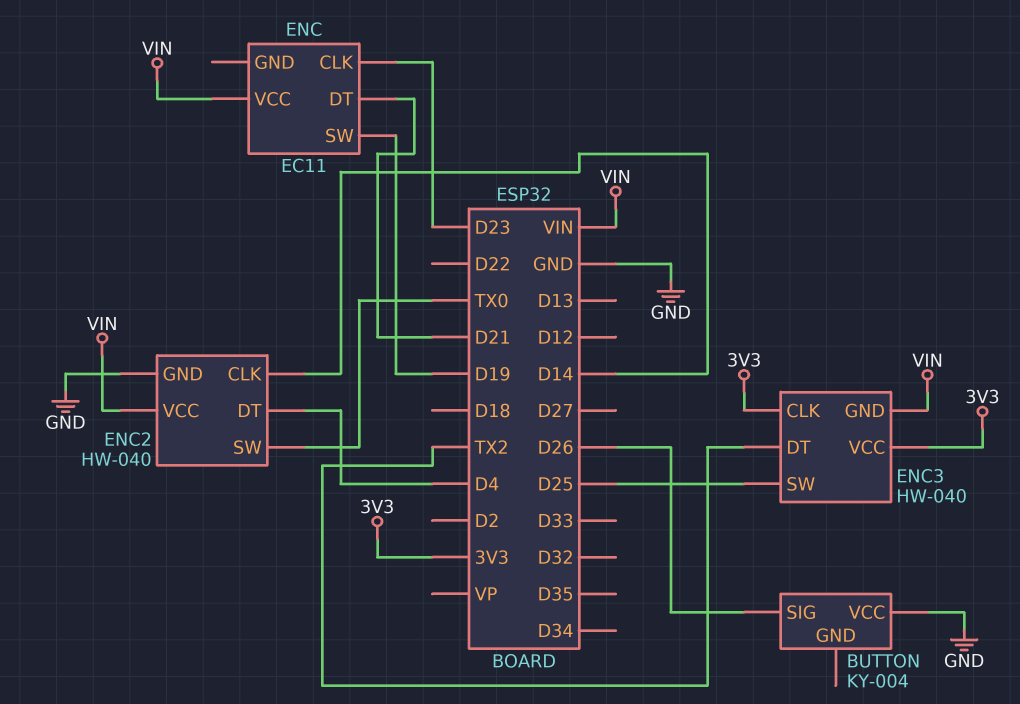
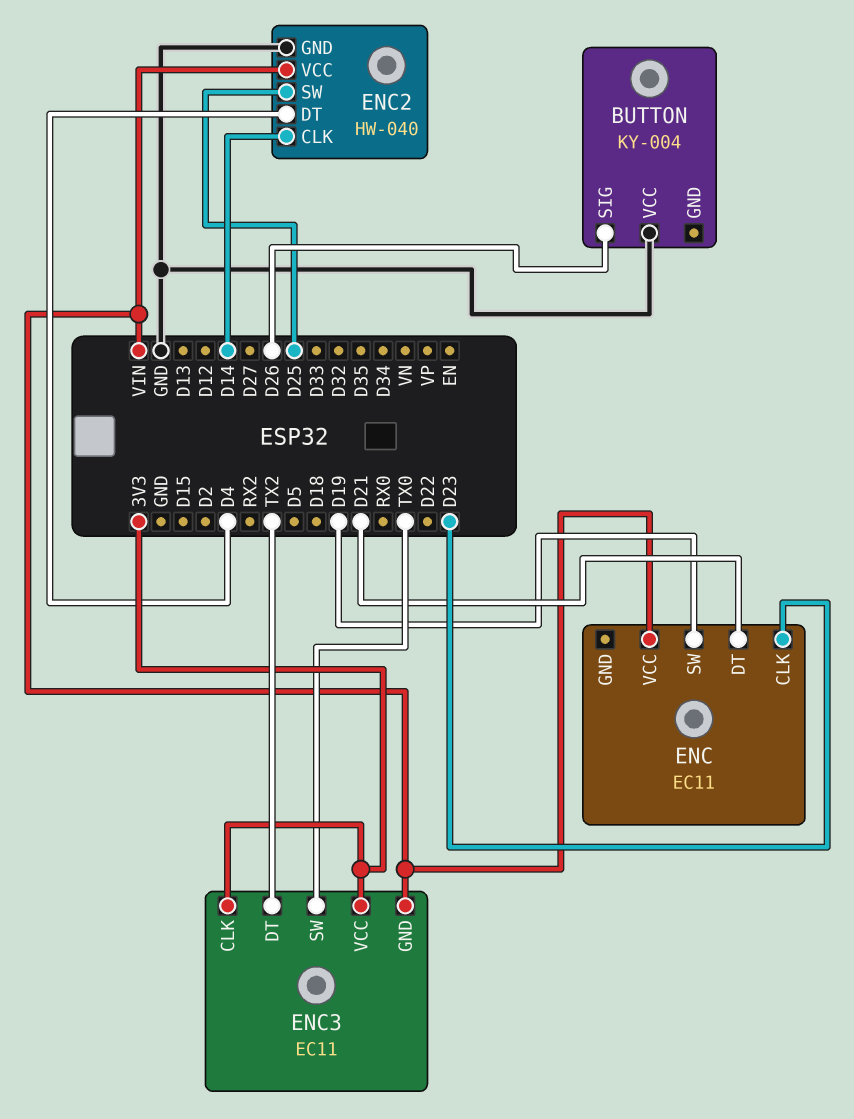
ENC2 pin SW: TX0 -> D25
ENC3: HW-040 -> EC11
ENC3 pin SW: D25 -> TX0

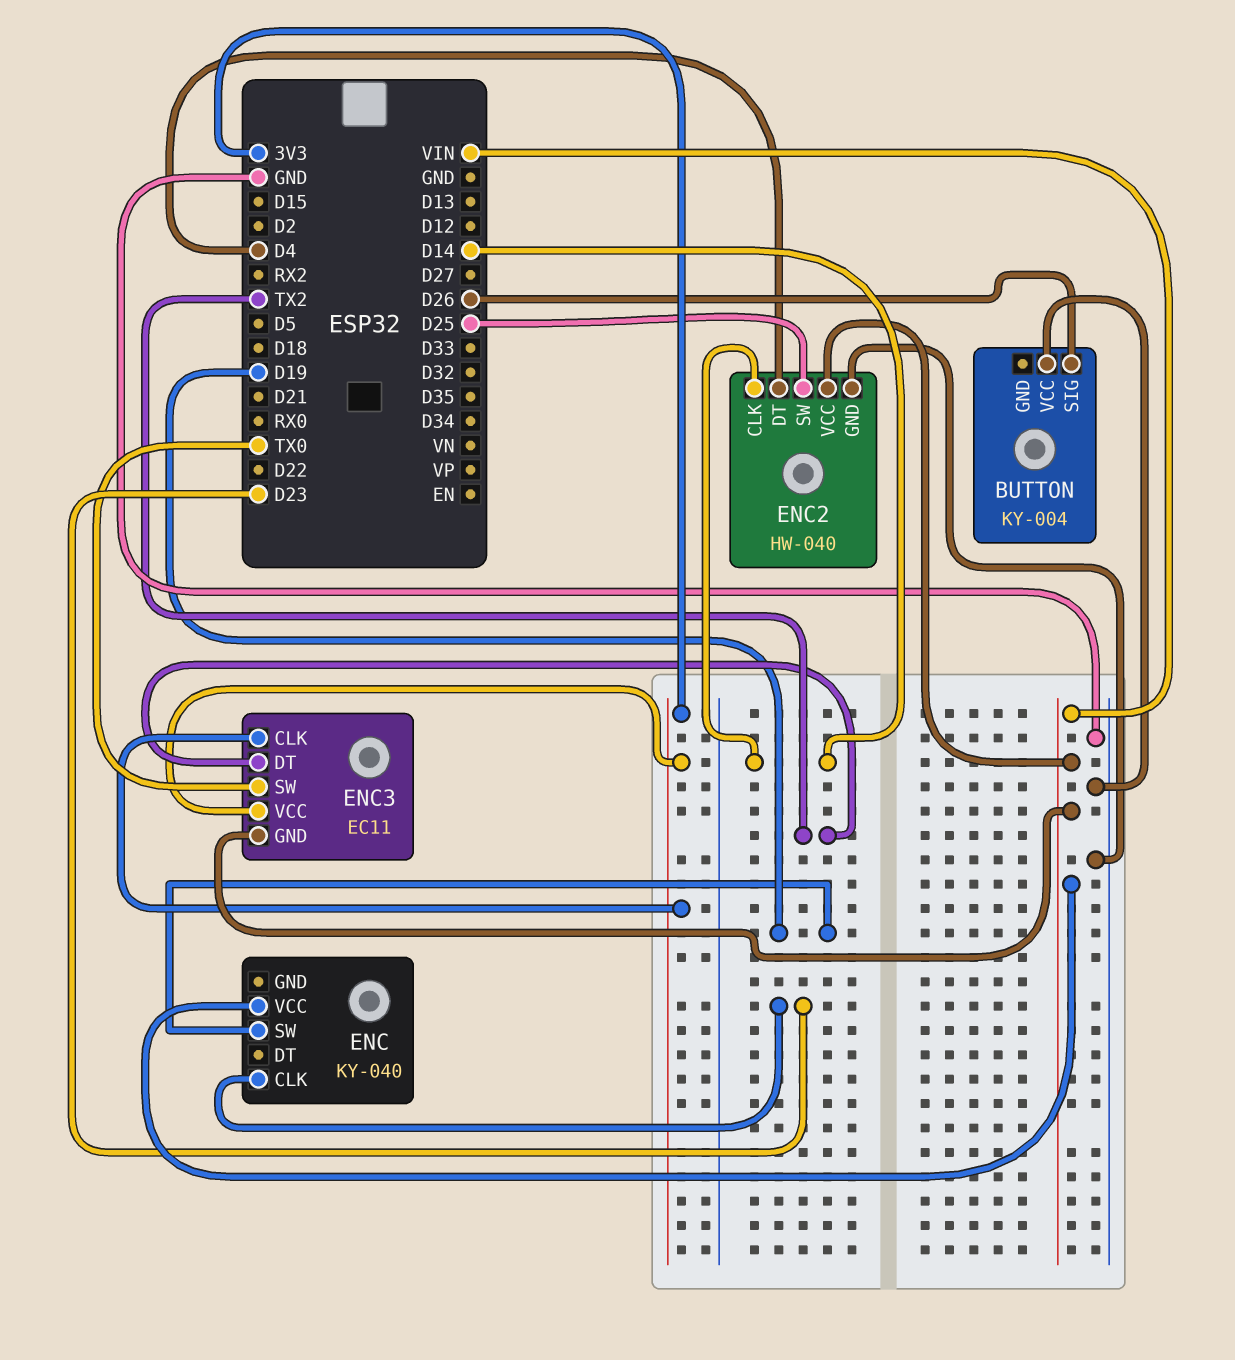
ENC: EC11 -> KY-040
ENC pin DT: D21 -> none

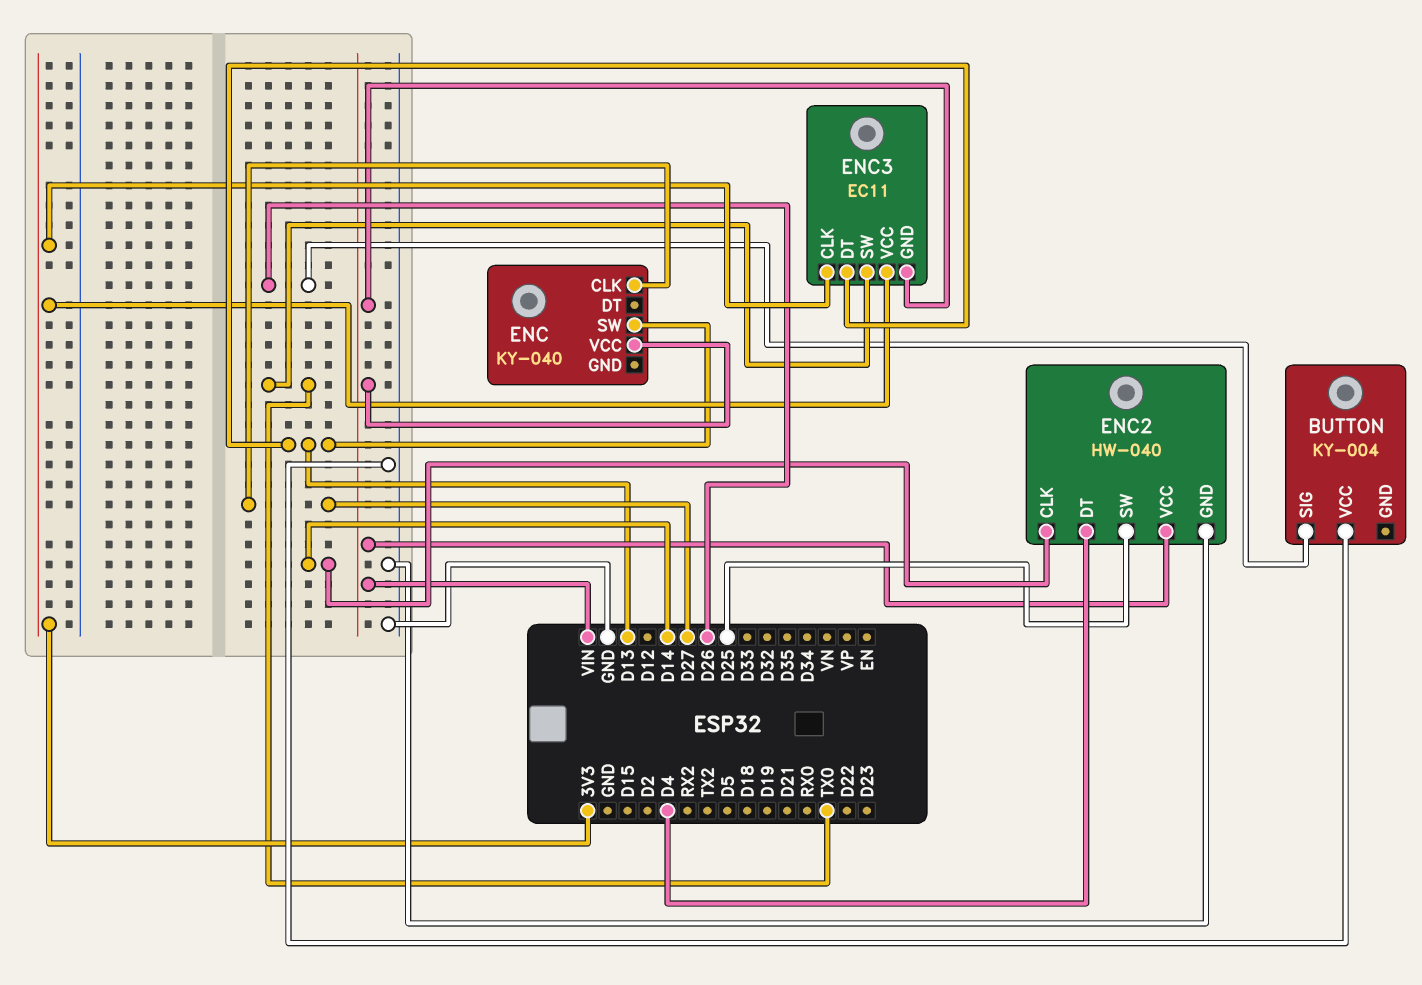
ENC pin CLK: D23 -> D27
ENC pin SW: D19 -> D13
ENC3 pin DT: TX2 -> D13

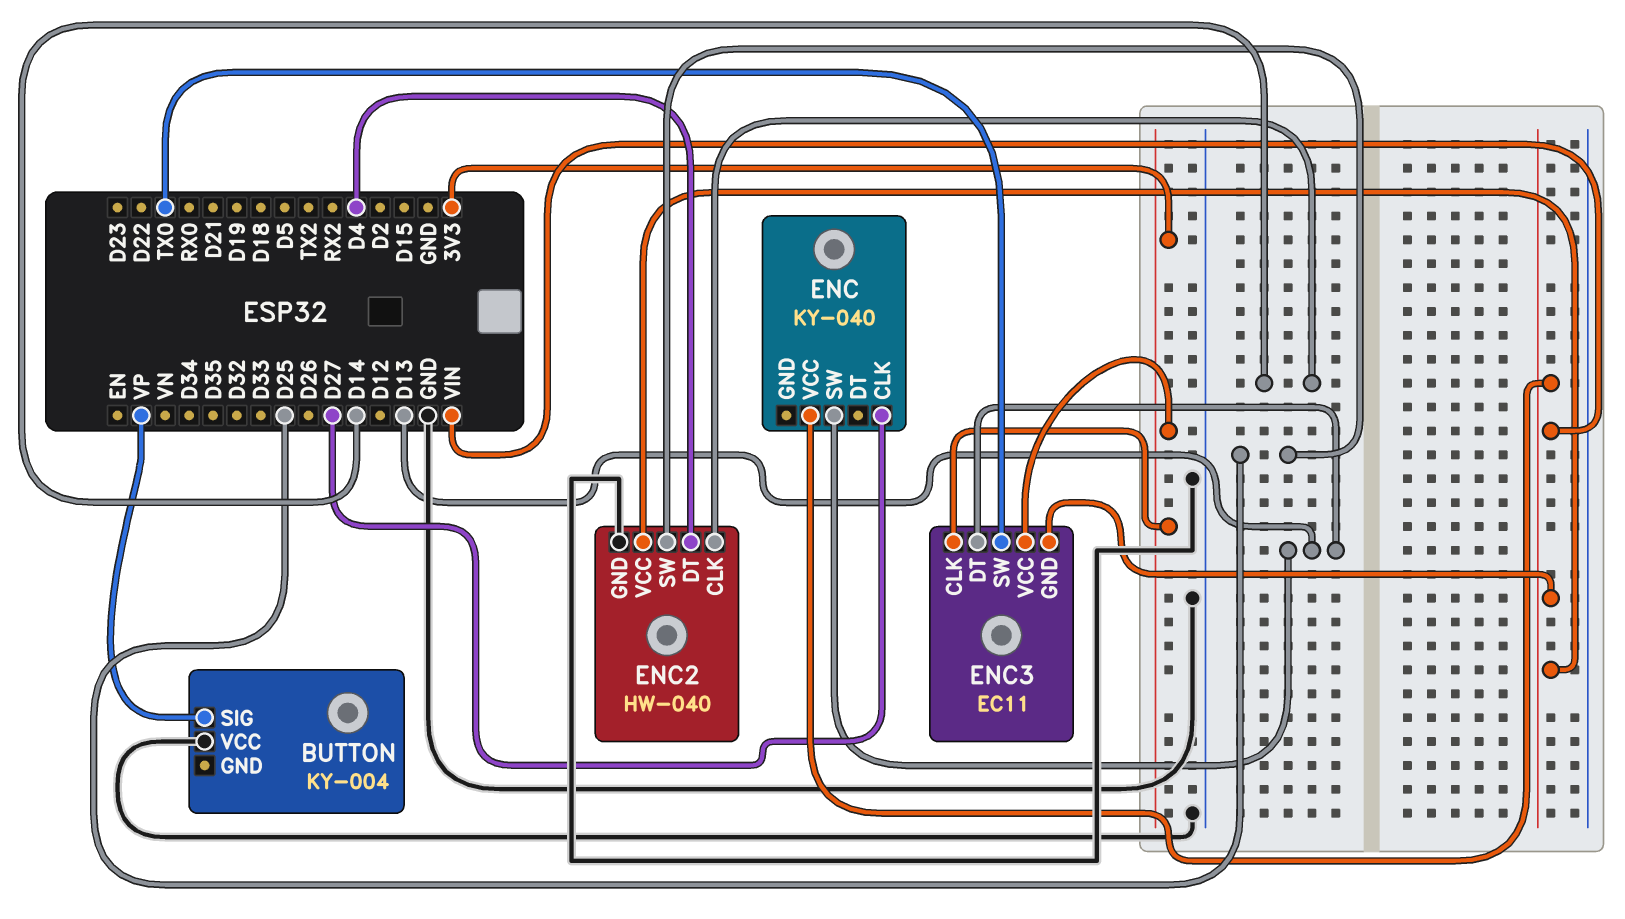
BUTTON pin SIG: D26 -> VP

